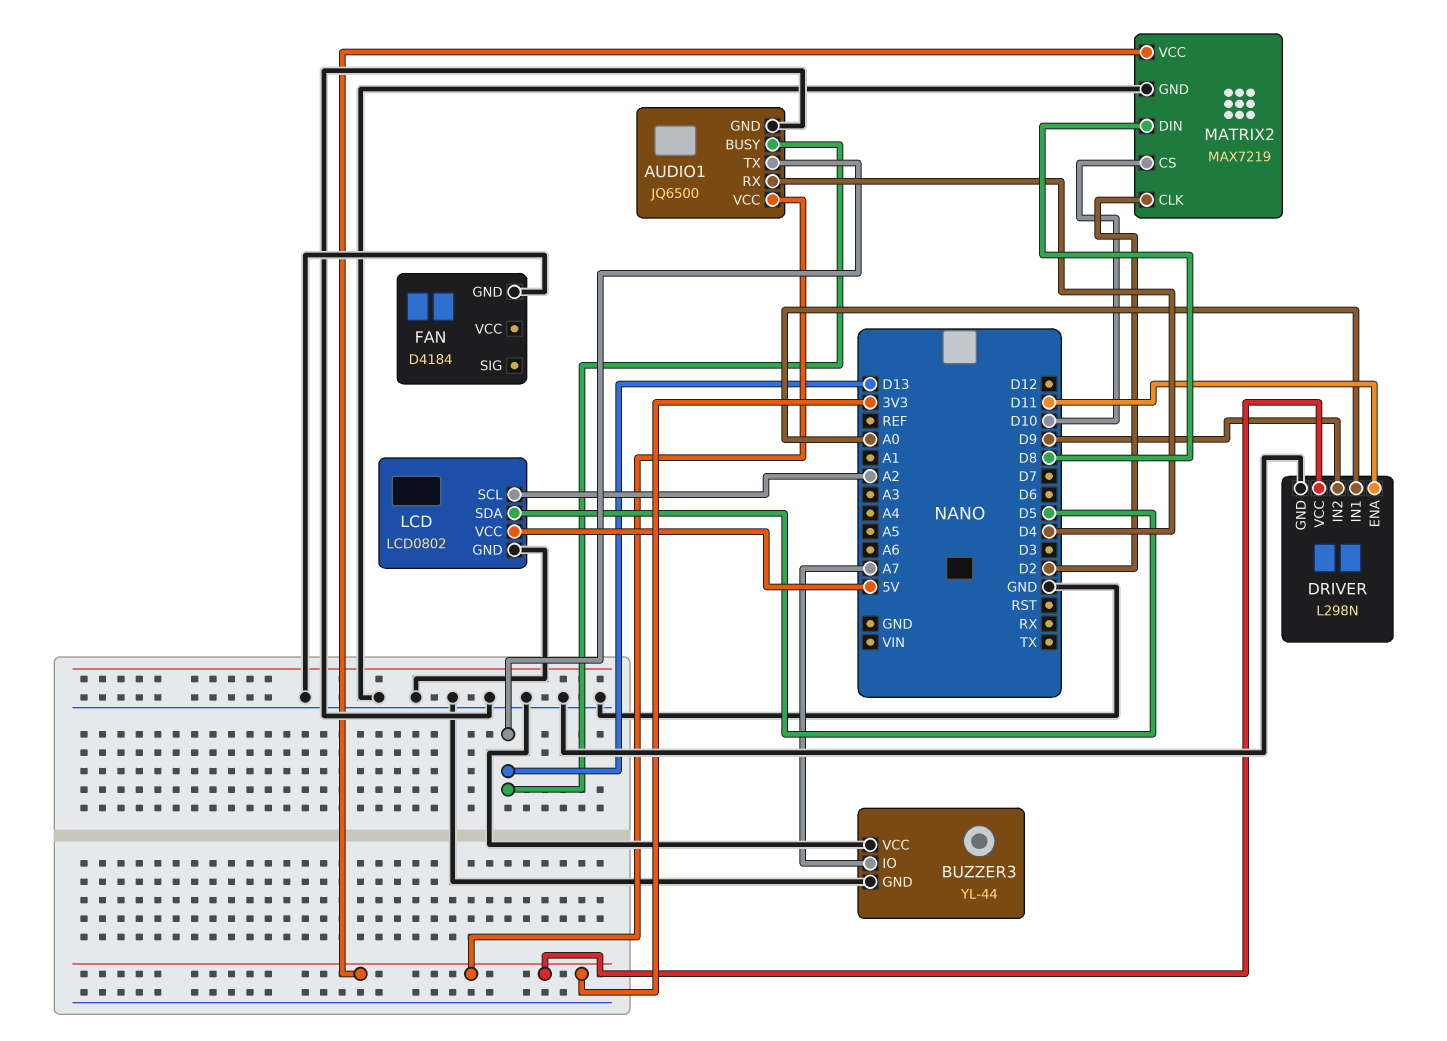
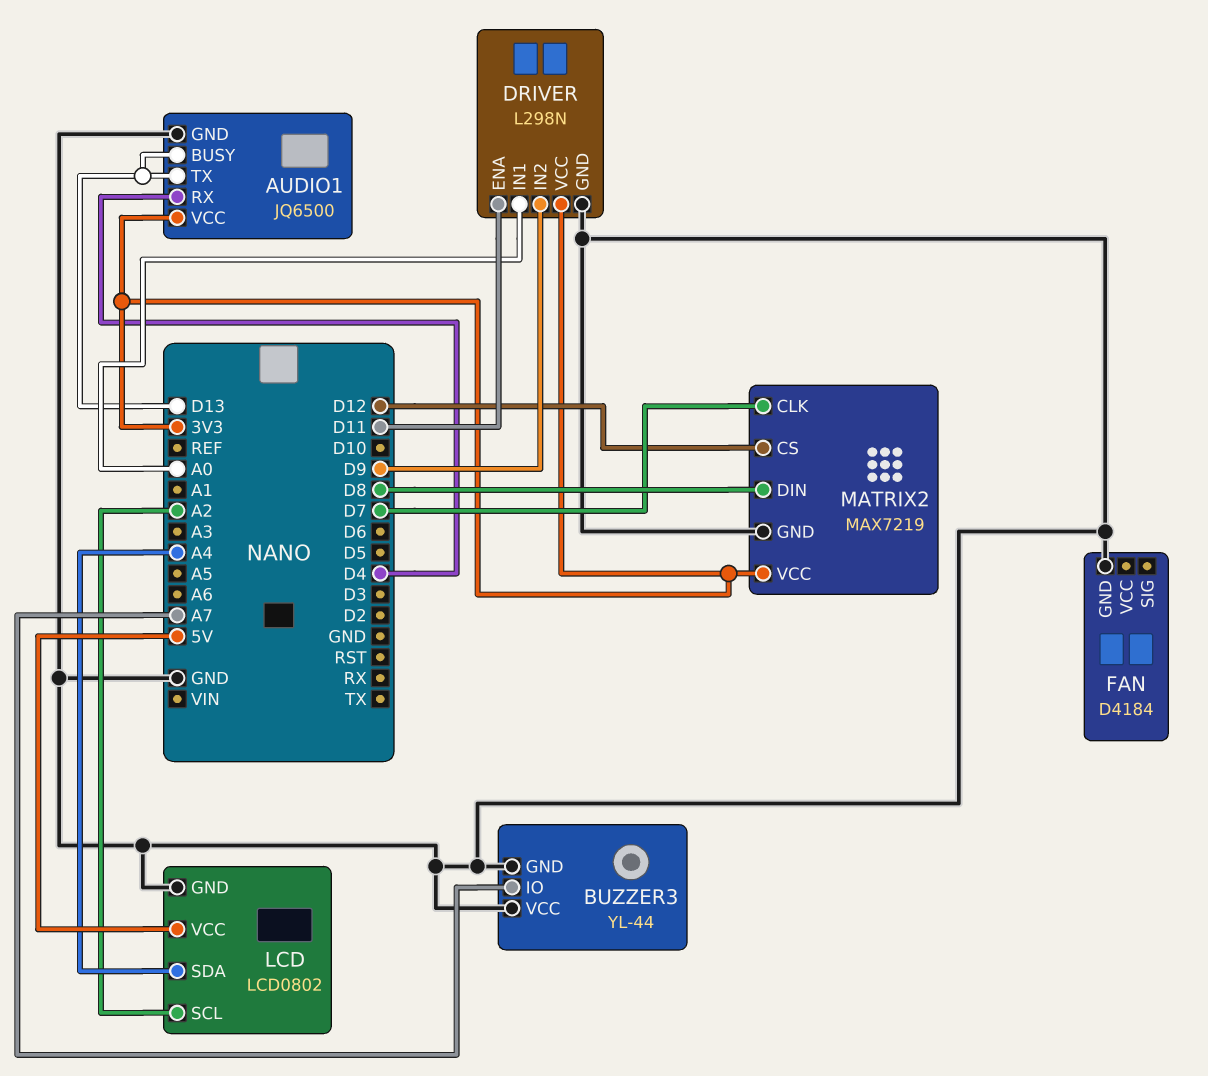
LCD pin SDA: D5 -> A4
MATRIX2 pin CLK: D2 -> D7
MATRIX2 pin CS: D10 -> D12

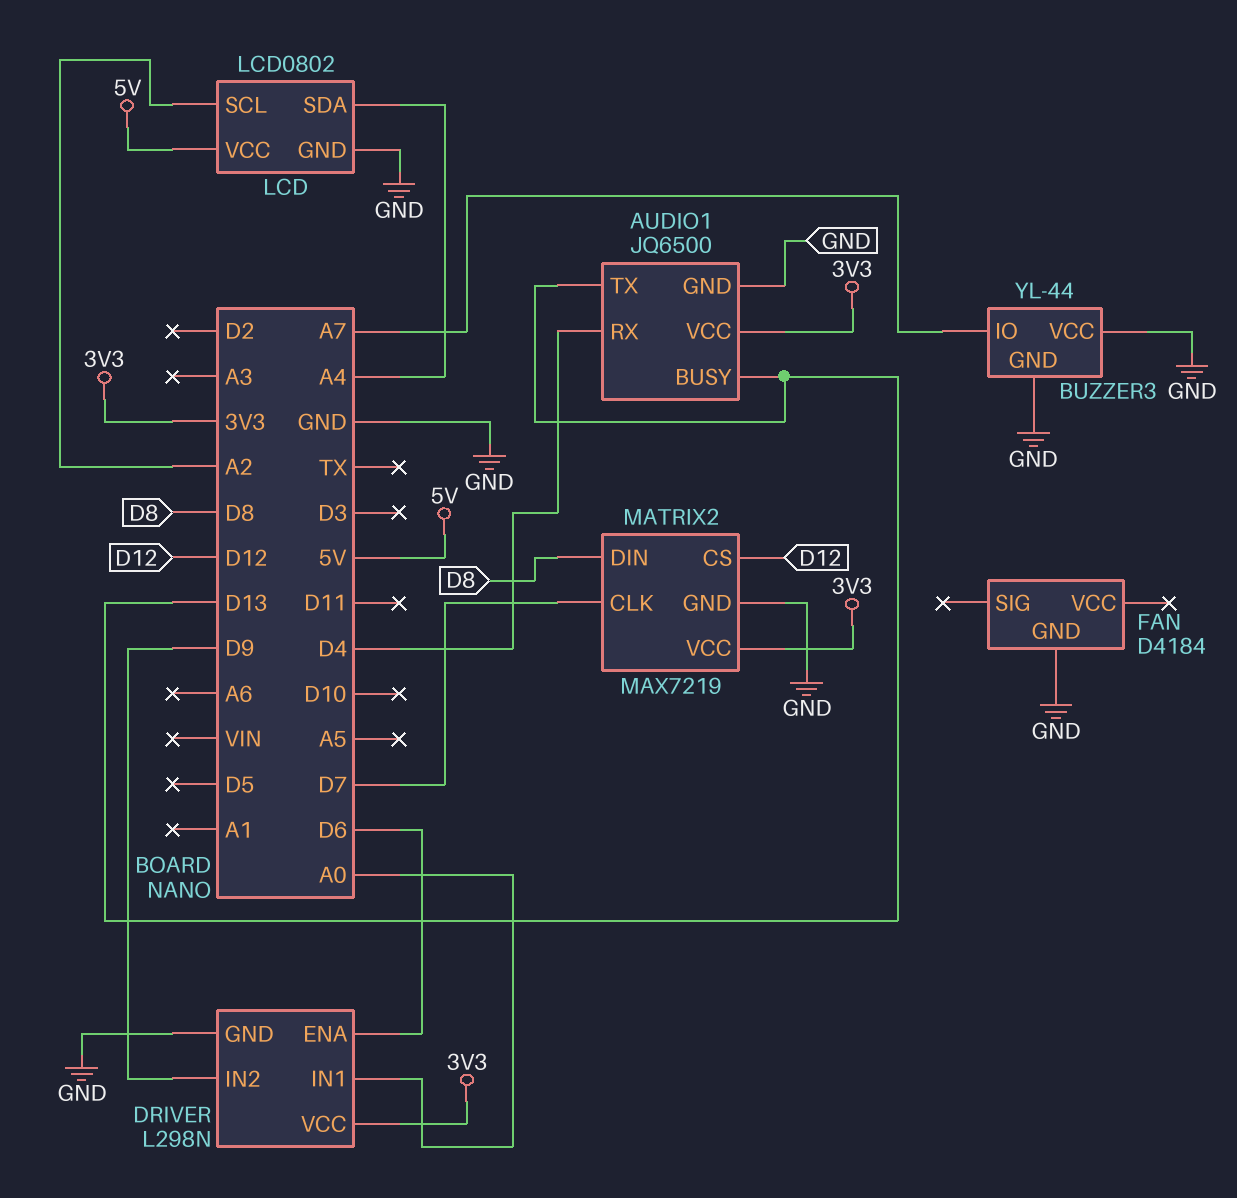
DRIVER pin ENA: D11 -> D6

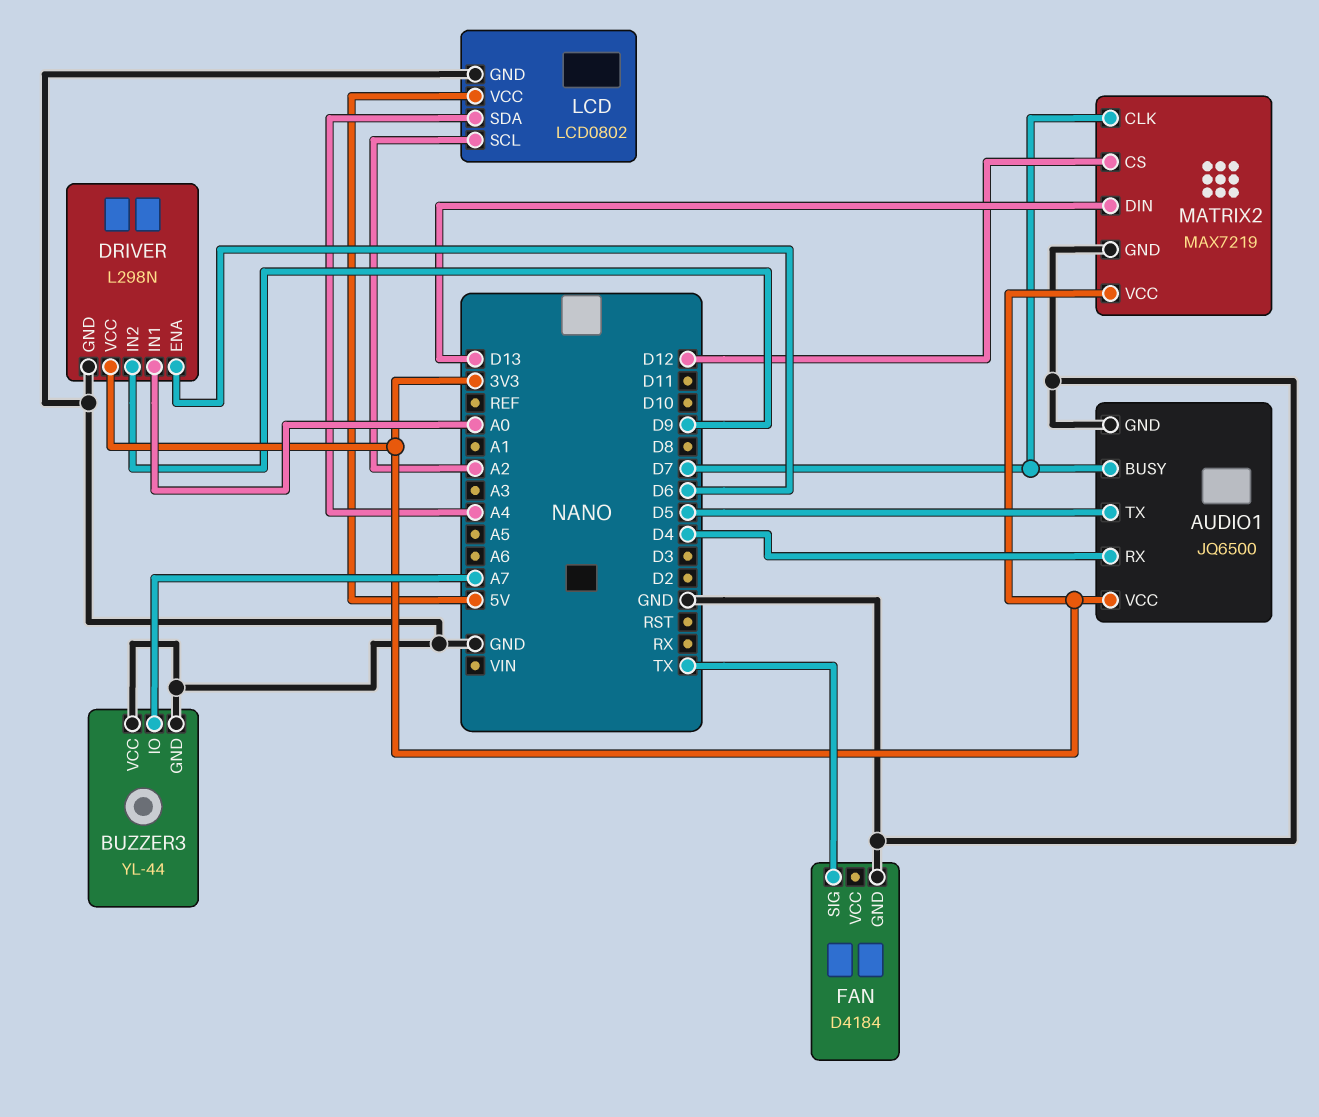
AUDIO1 pin BUSY: D13 -> D7
AUDIO1 pin TX: D13 -> D5
FAN pin SIG: none -> TX
MATRIX2 pin DIN: D8 -> D13

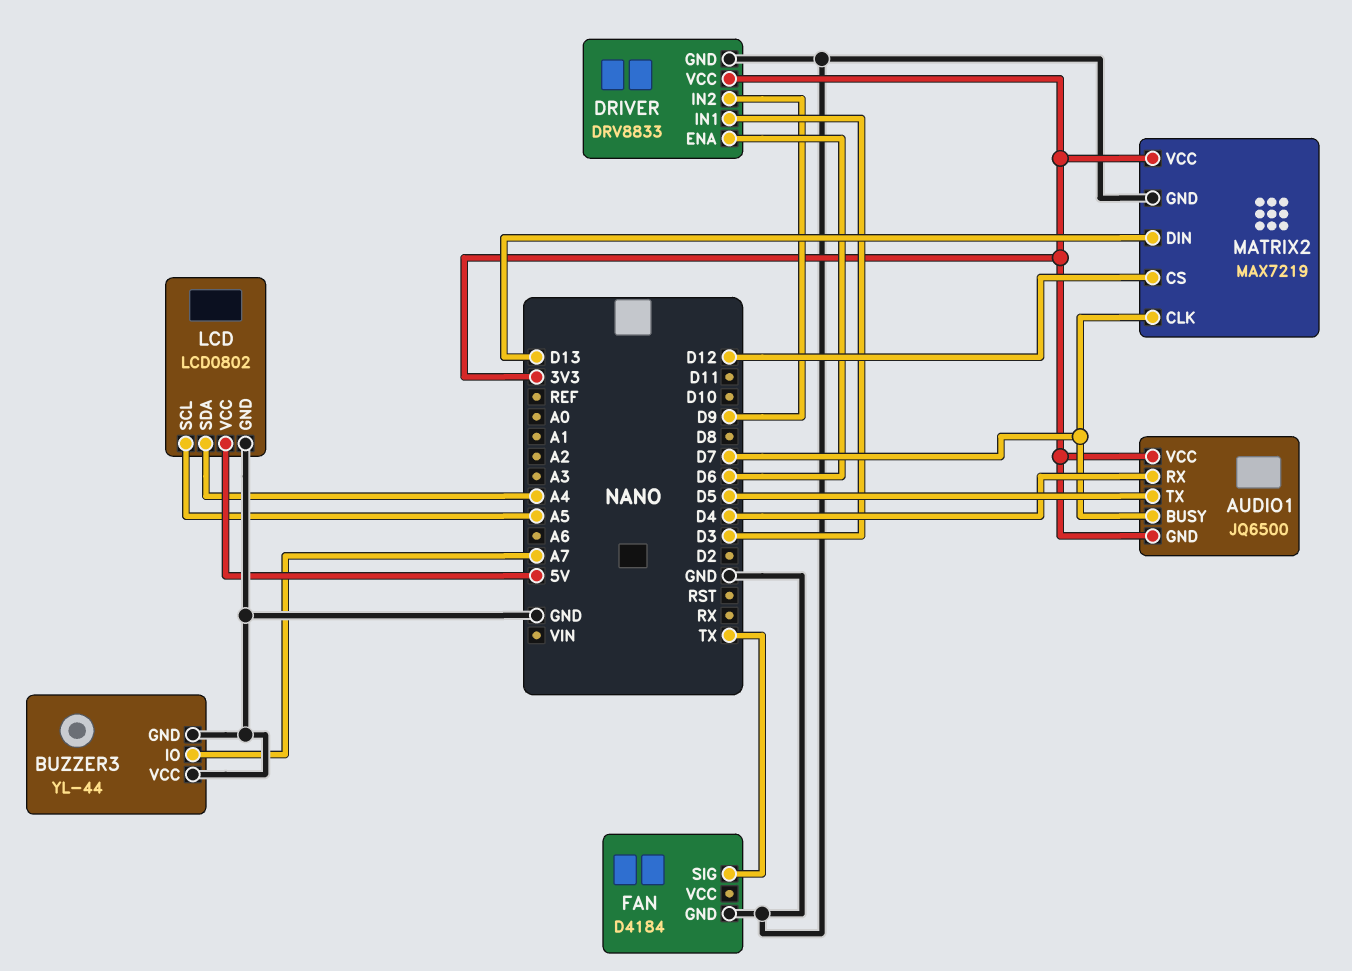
AUDIO1 pin GND: GND -> 3V3
DRIVER: L298N -> DRV8833
DRIVER pin IN1: A0 -> D3
LCD pin SCL: A2 -> A5

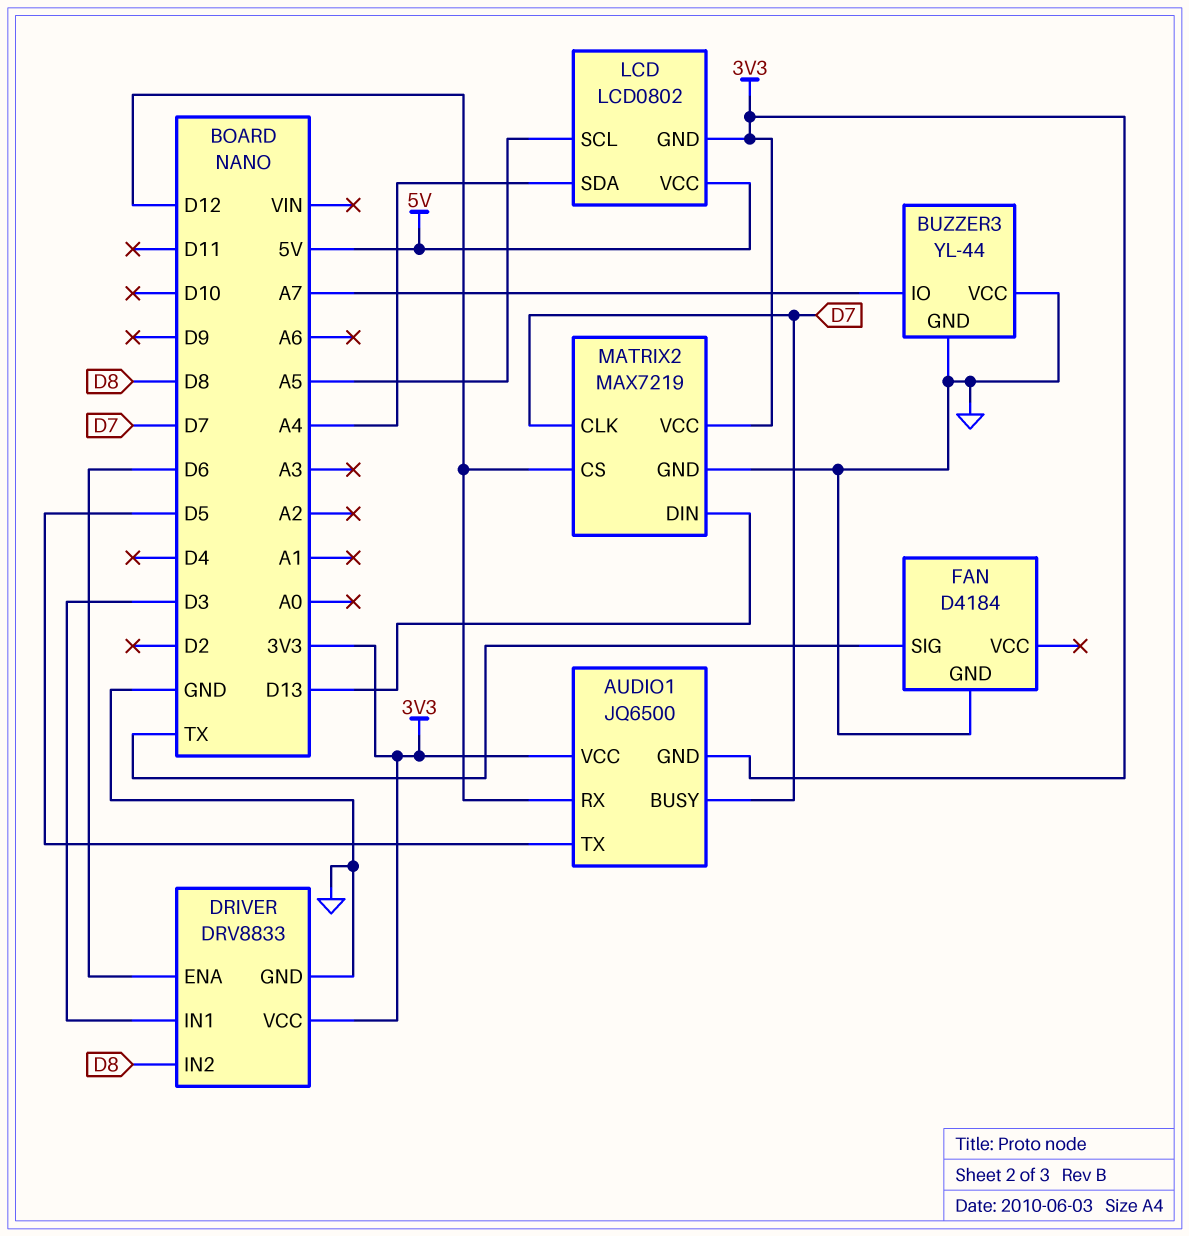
AUDIO1 pin RX: D4 -> D12
DRIVER pin IN2: D9 -> D8
LCD pin GND: GND -> 3V3

